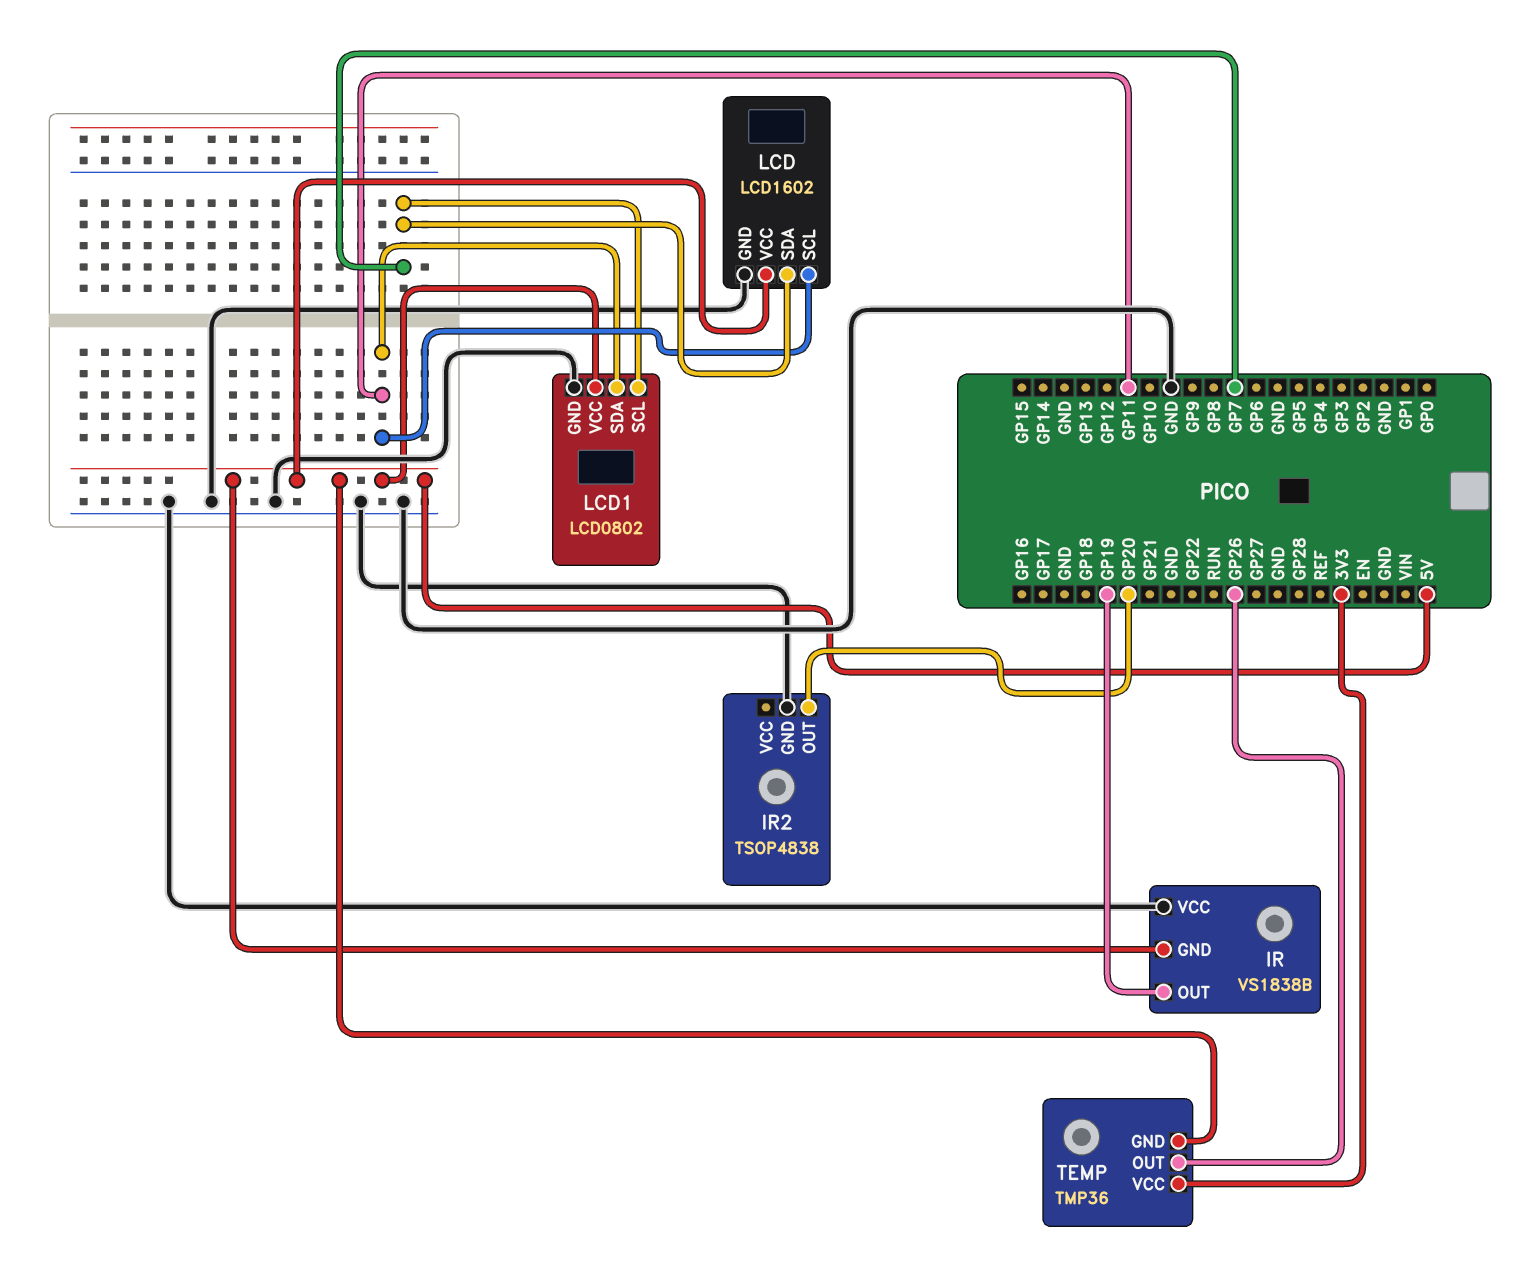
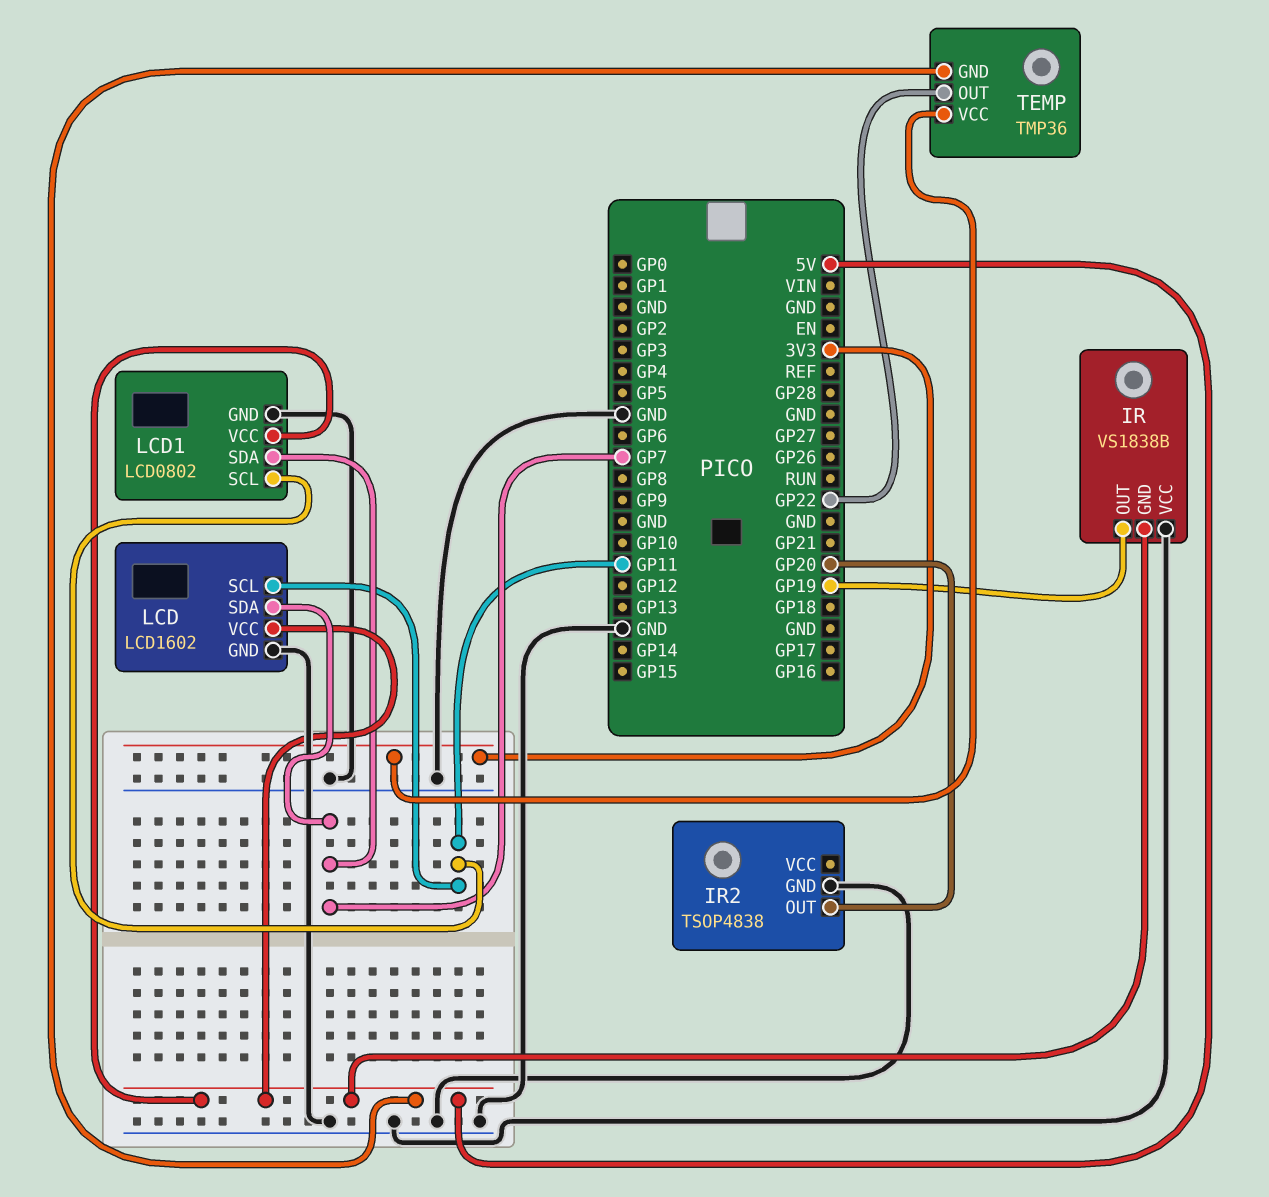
LCD1 pin SCL: GP7 -> GP11
LCD1 pin SDA: GP11 -> GP7
TEMP pin OUT: GP26 -> GP22

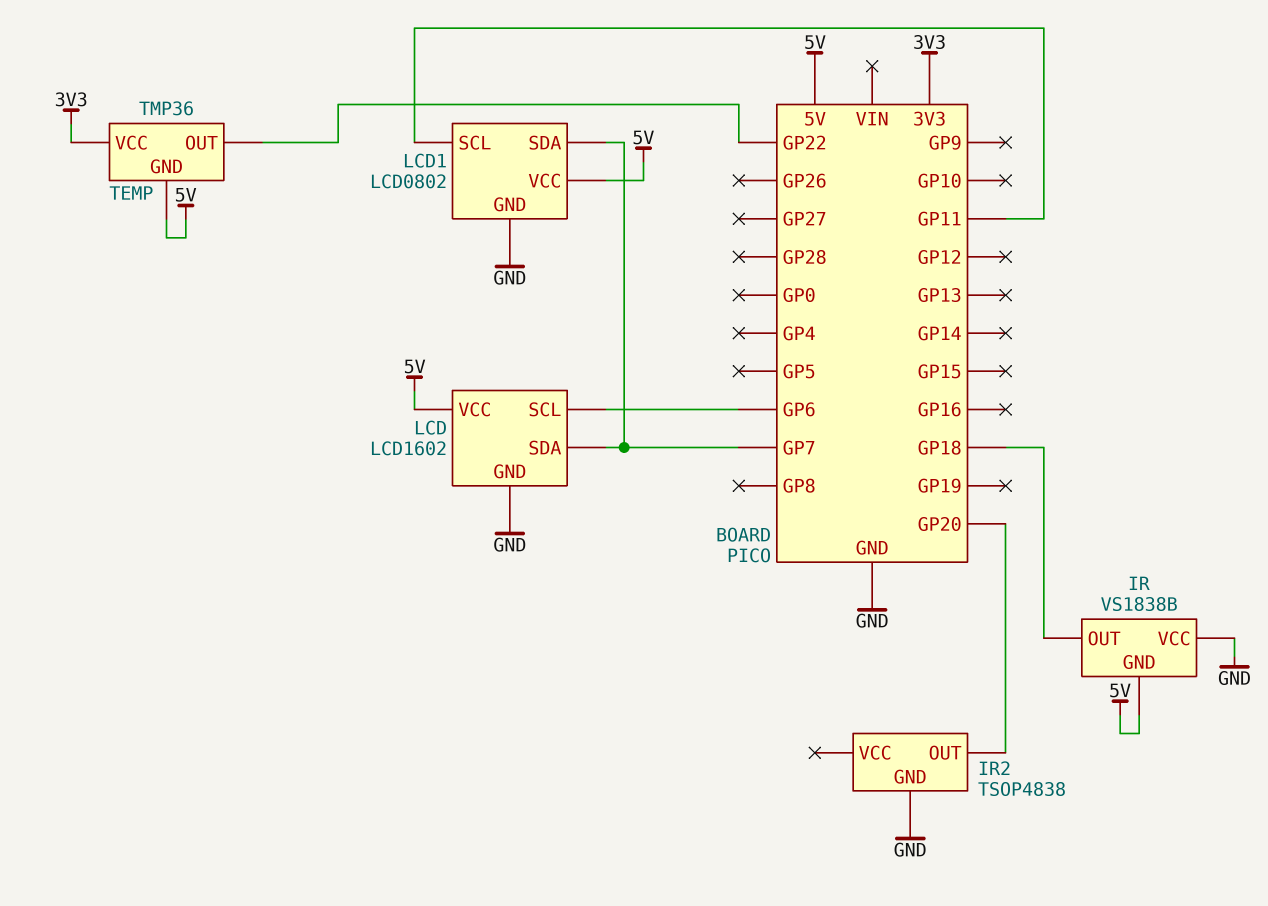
IR pin OUT: GP19 -> GP18
LCD pin SCL: GP11 -> GP6

